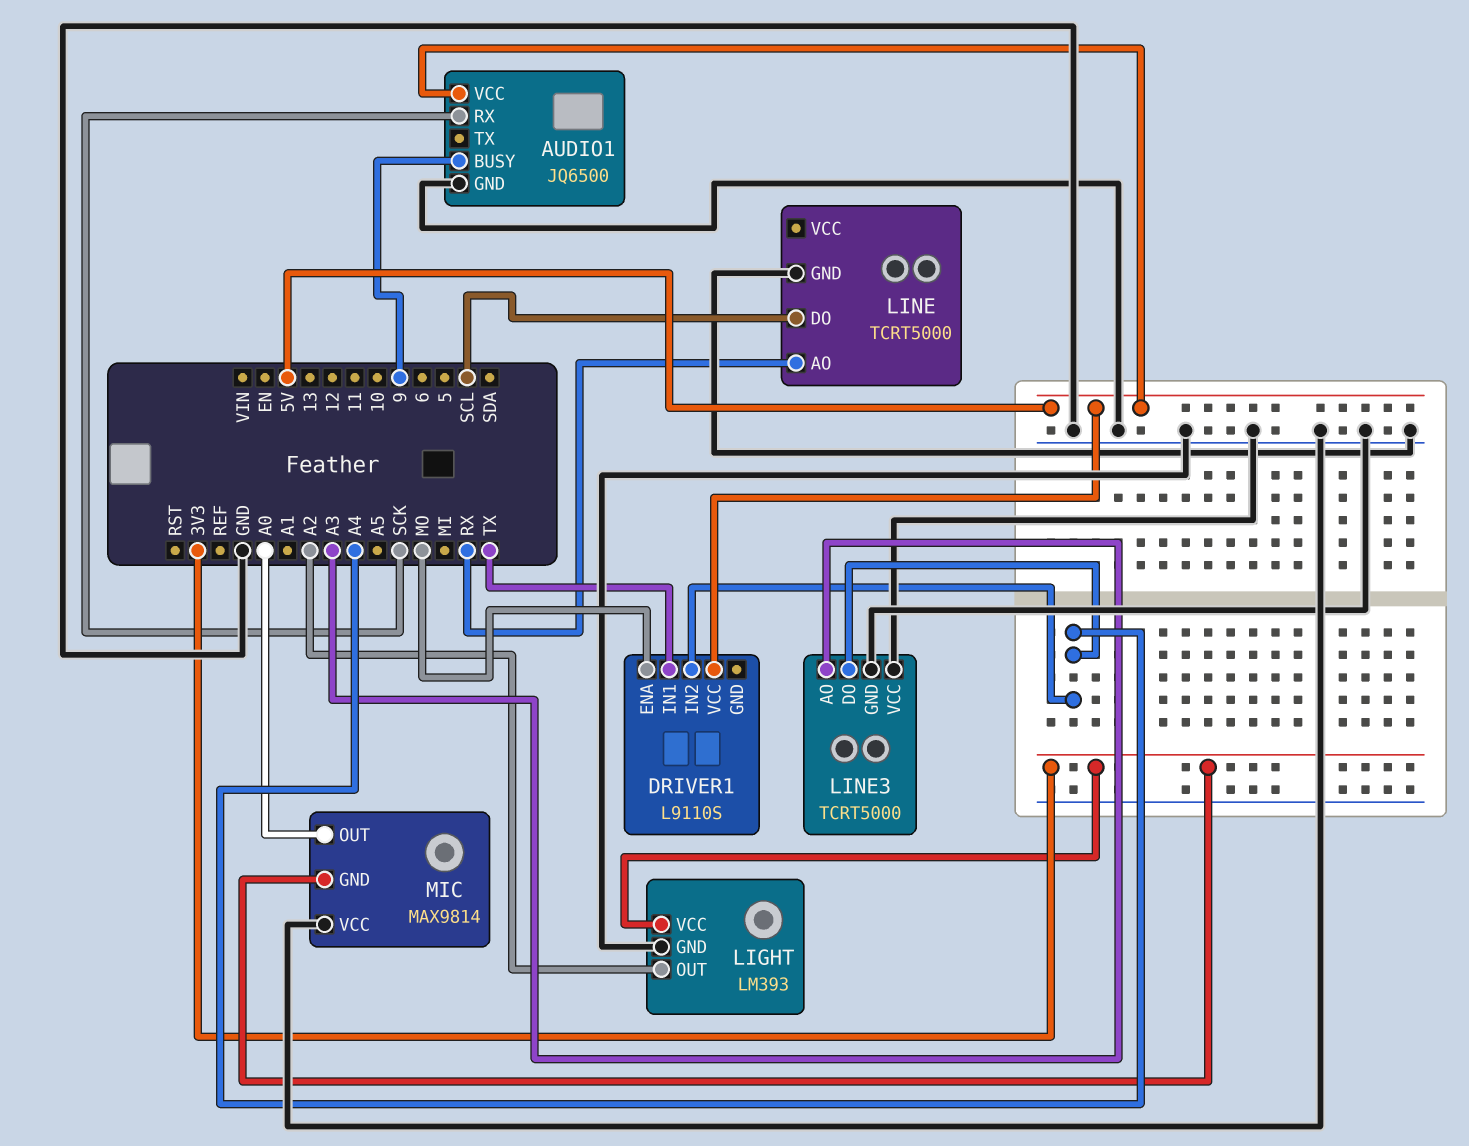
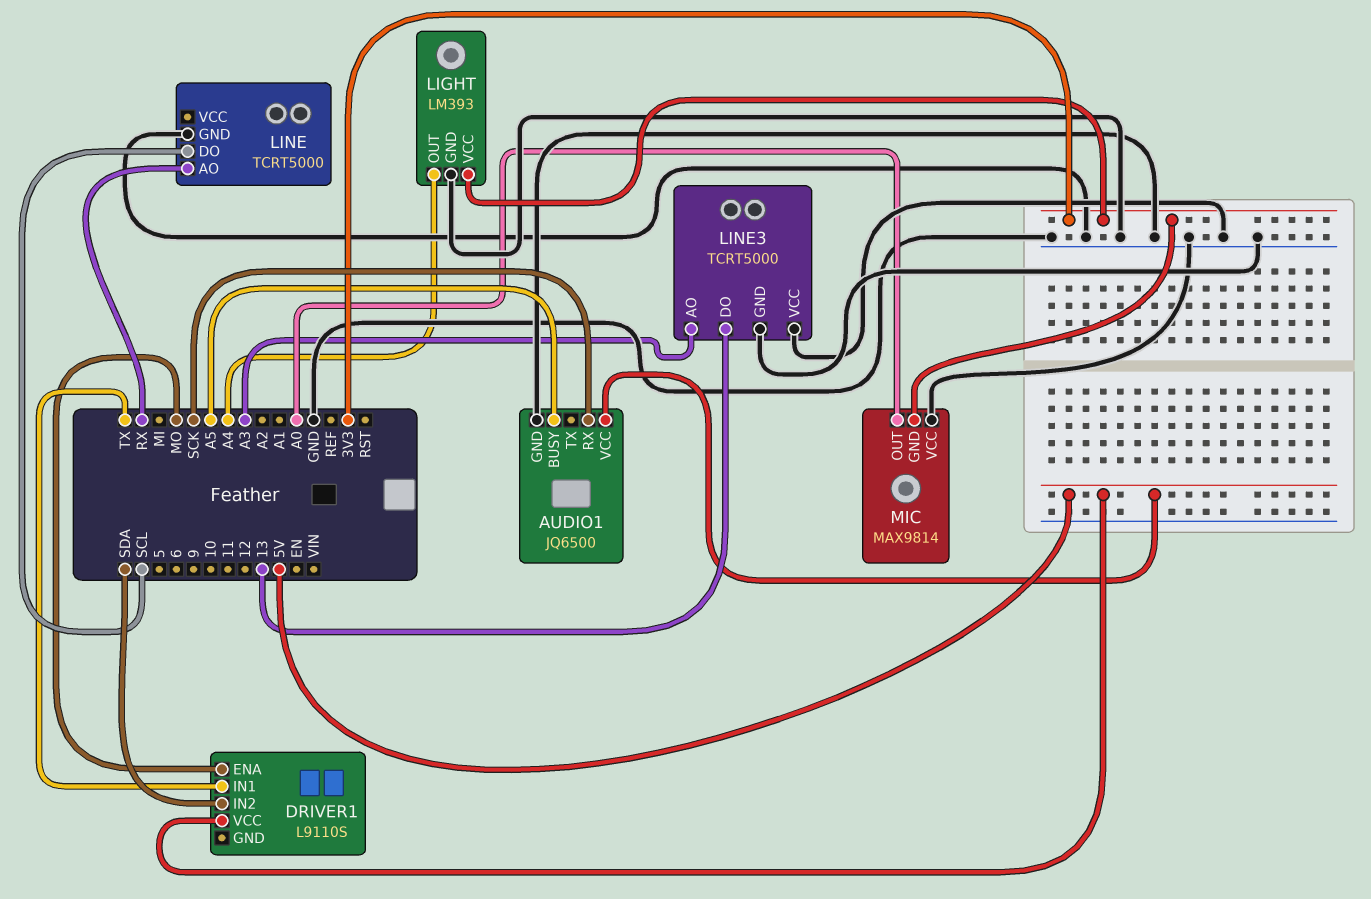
AUDIO1 pin BUSY: 9 -> A5
DRIVER1 pin IN2: A4 -> SDA
LIGHT pin OUT: A2 -> A4
LINE3 pin DO: A4 -> 13

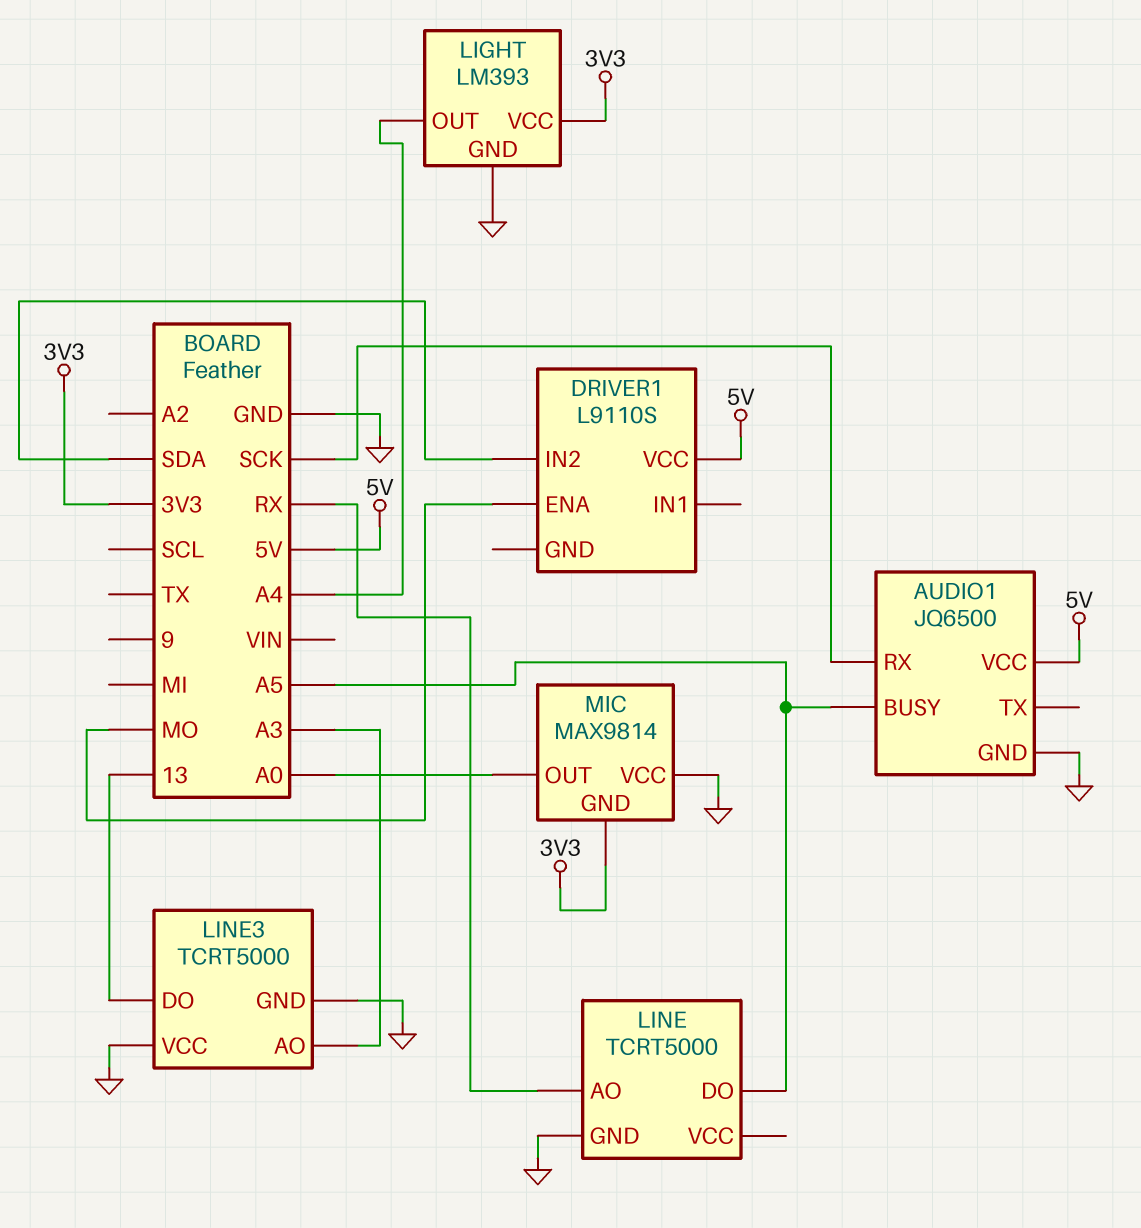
DRIVER1 pin IN1: TX -> none
LINE pin DO: SCL -> A5

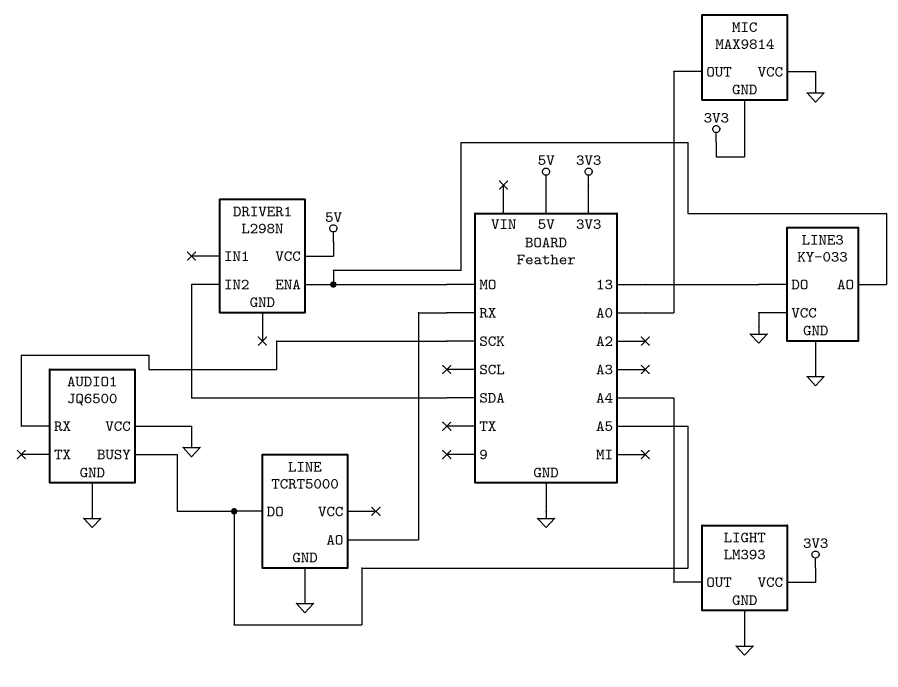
AUDIO1 pin VCC: 5V -> GND
DRIVER1: L9110S -> L298N
LINE3: TCRT5000 -> KY-033
LINE3 pin AO: A3 -> MO

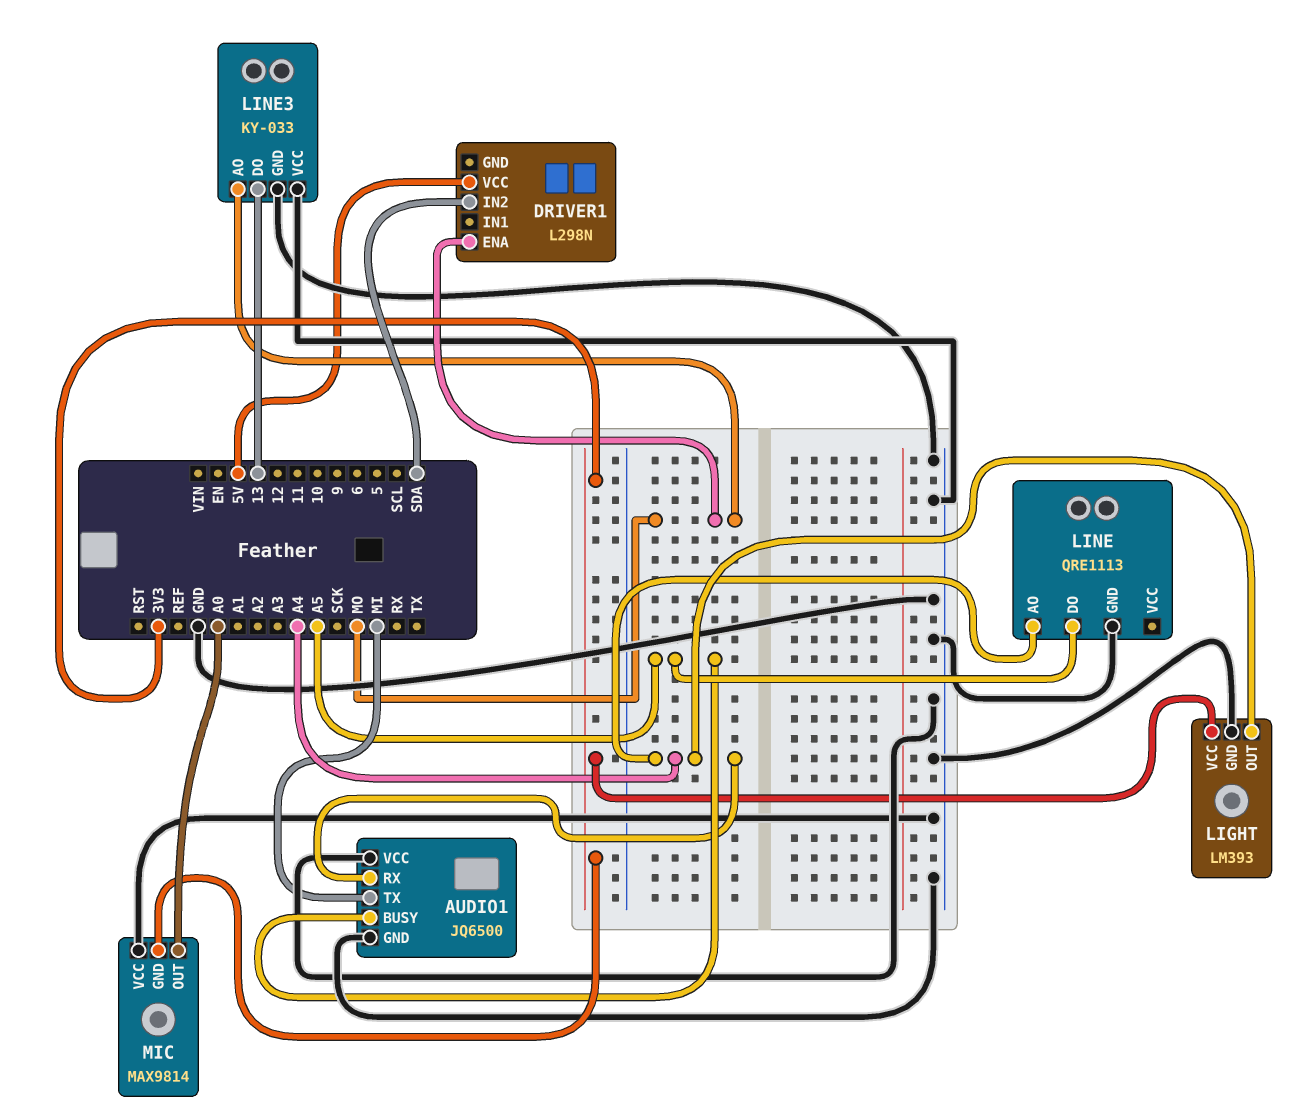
AUDIO1 pin RX: SCK -> A4
AUDIO1 pin TX: none -> MI
LINE: TCRT5000 -> QRE1113
LINE pin AO: RX -> A4

